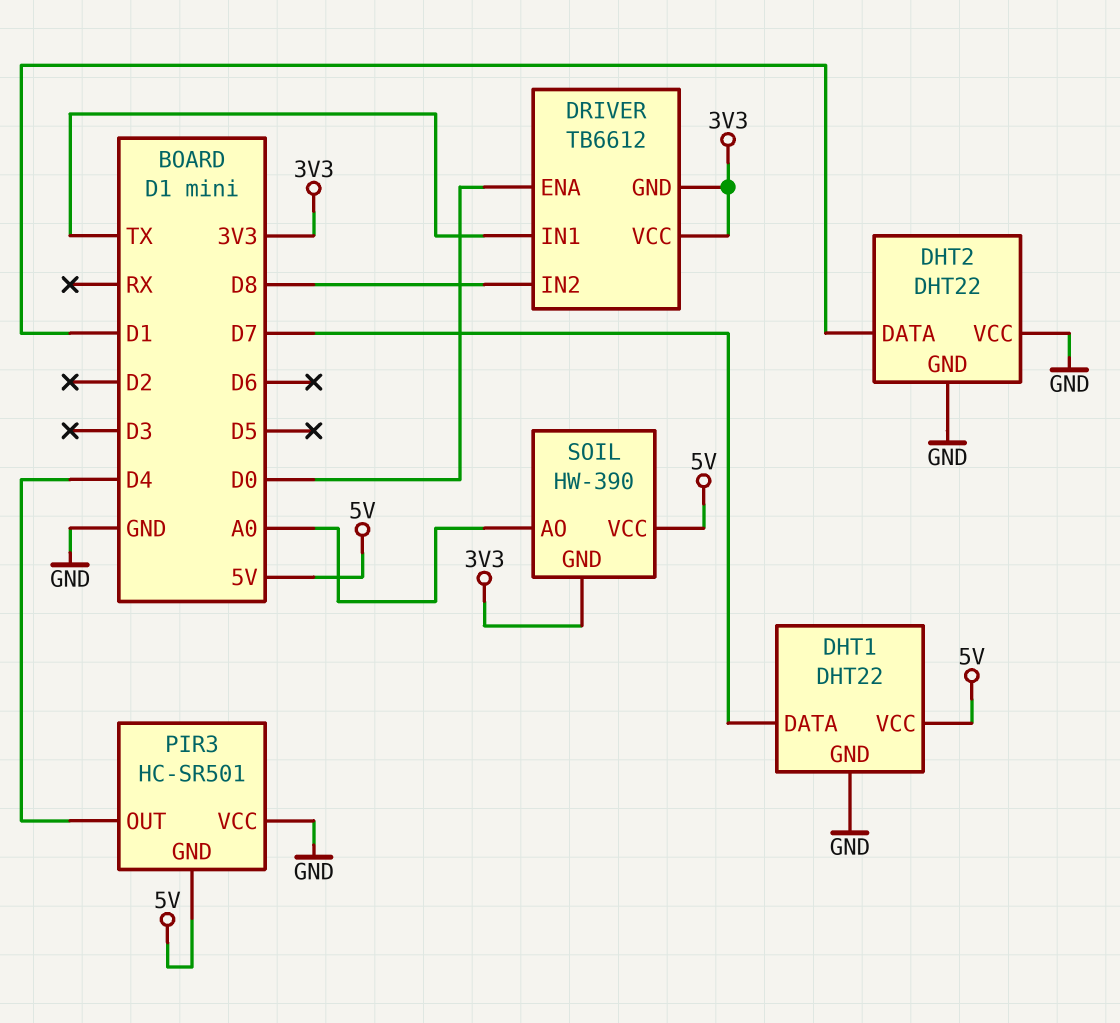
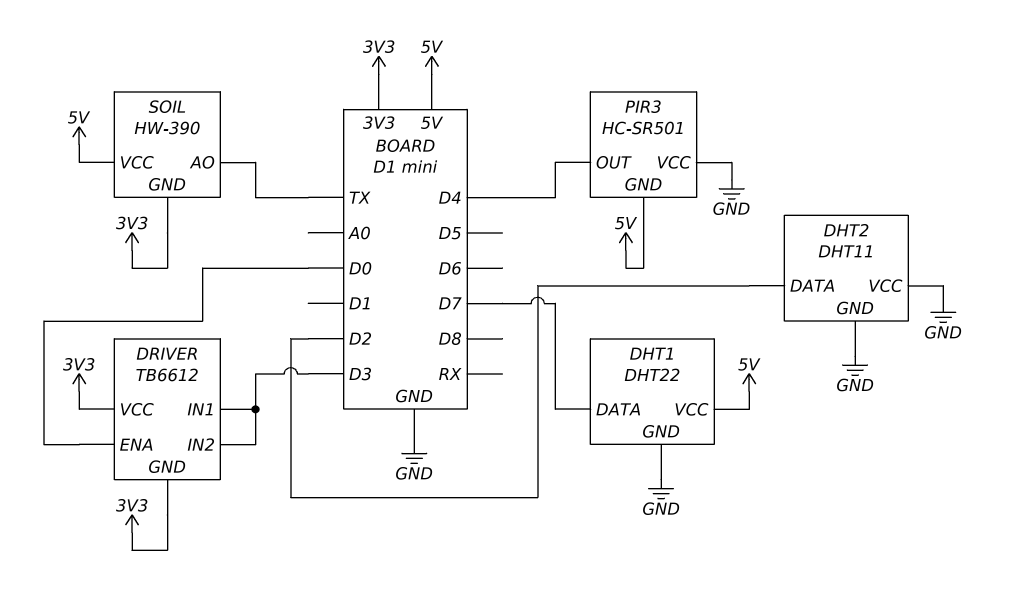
DHT2: DHT22 -> DHT11
DHT2 pin DATA: D1 -> D2
DRIVER pin IN1: TX -> D3
DRIVER pin IN2: D8 -> D3
SOIL pin AO: A0 -> TX

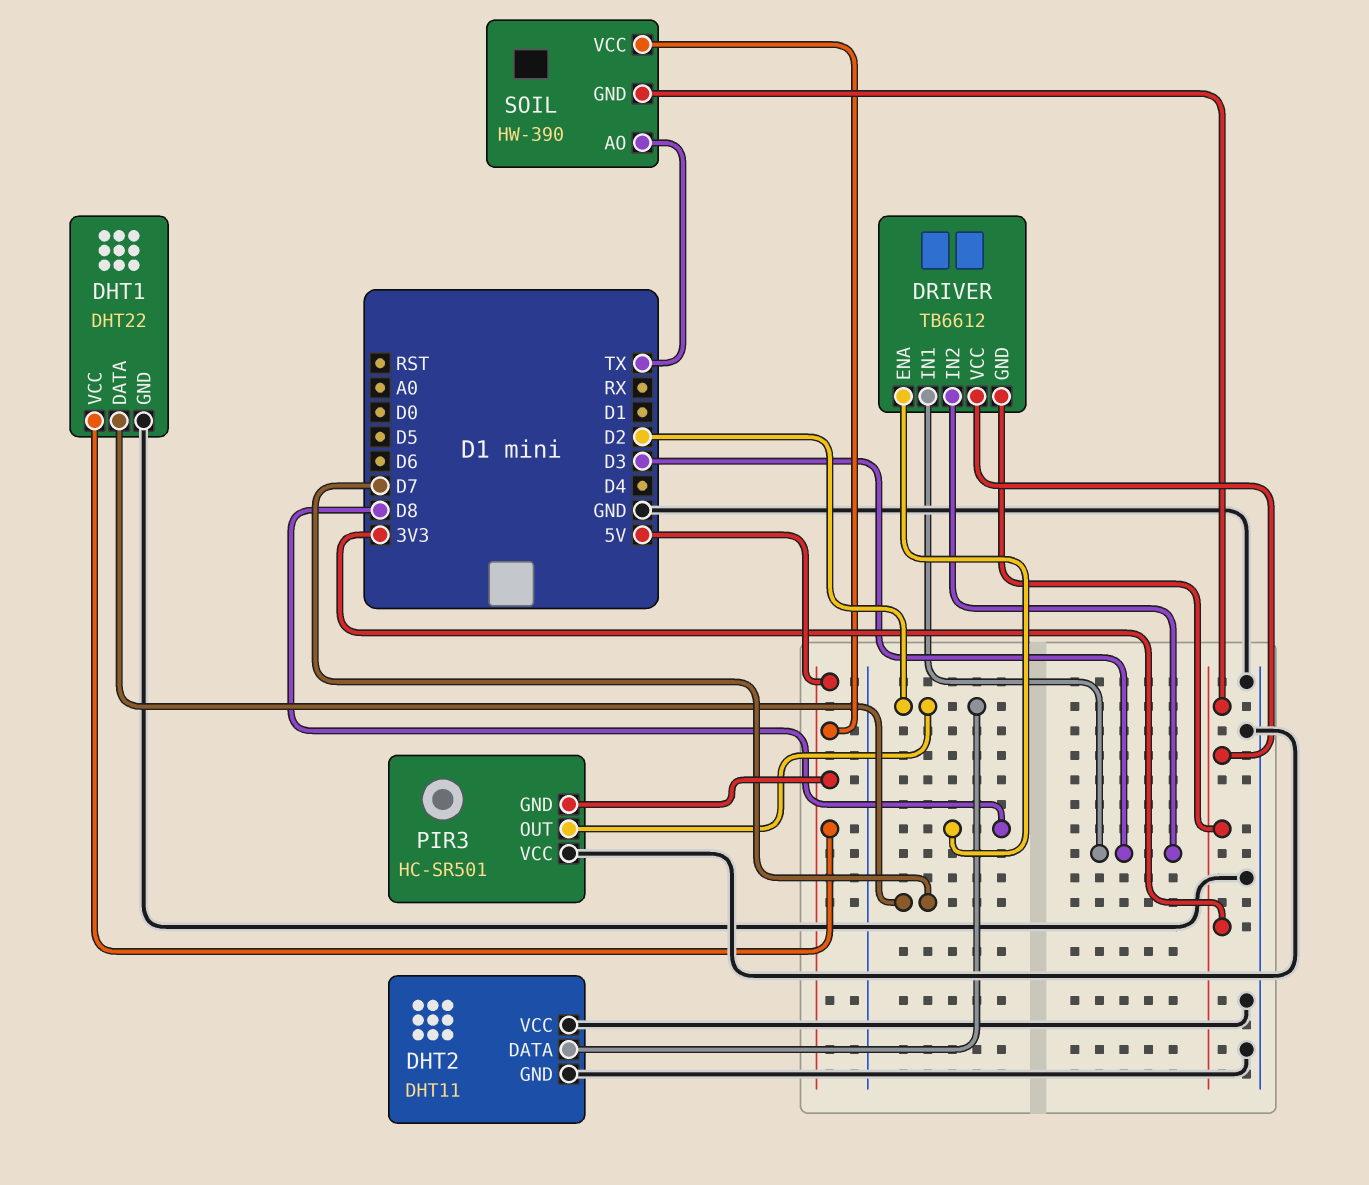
DRIVER pin ENA: D0 -> D8
PIR3 pin OUT: D4 -> D2

